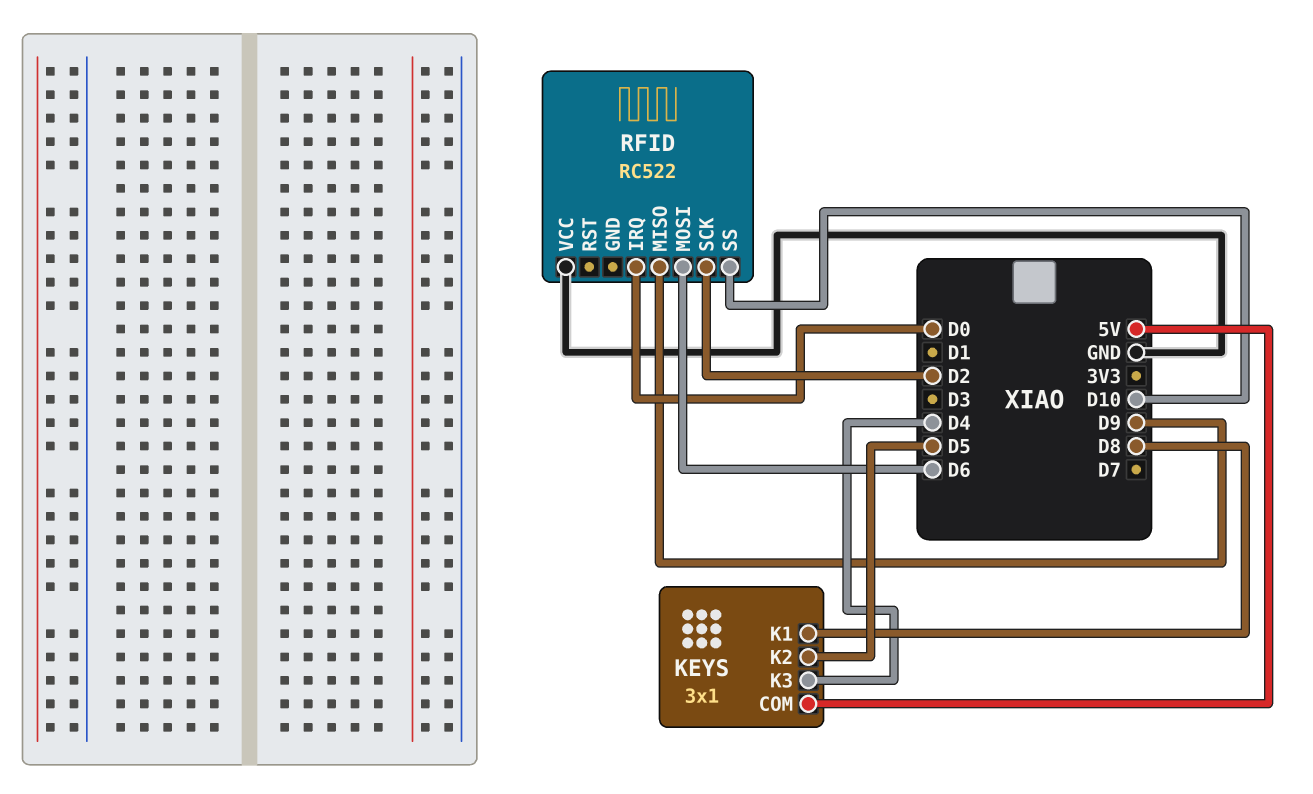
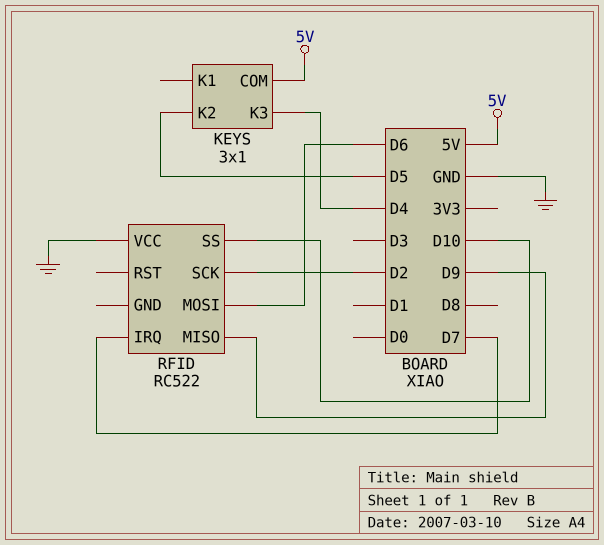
KEYS pin K1: D8 -> none
RFID pin IRQ: D0 -> D7

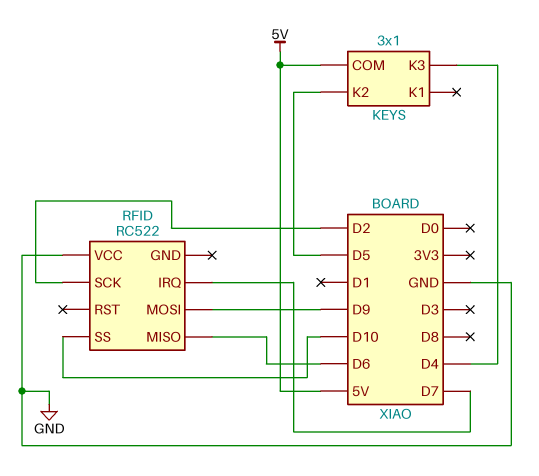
RFID pin MISO: D9 -> D6
RFID pin MOSI: D6 -> D9

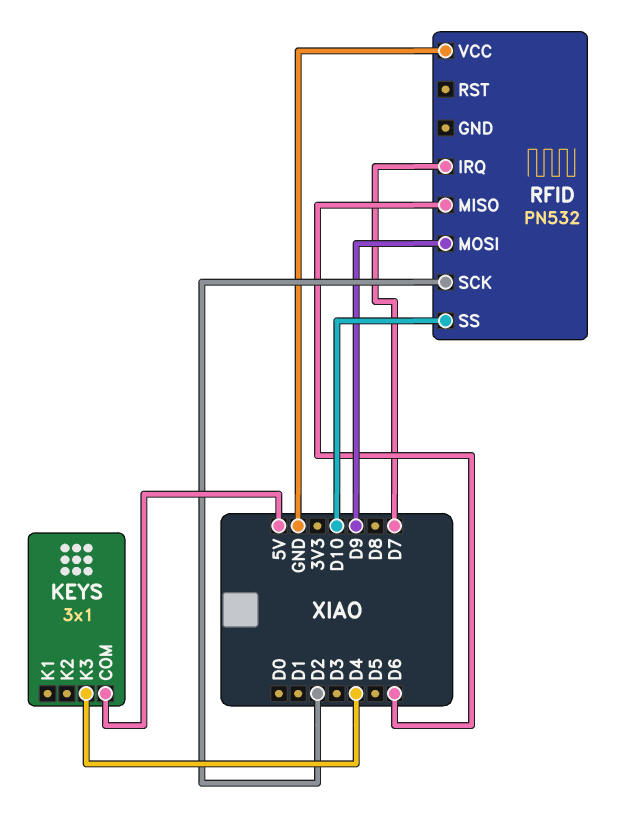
KEYS pin K2: D5 -> none
RFID: RC522 -> PN532

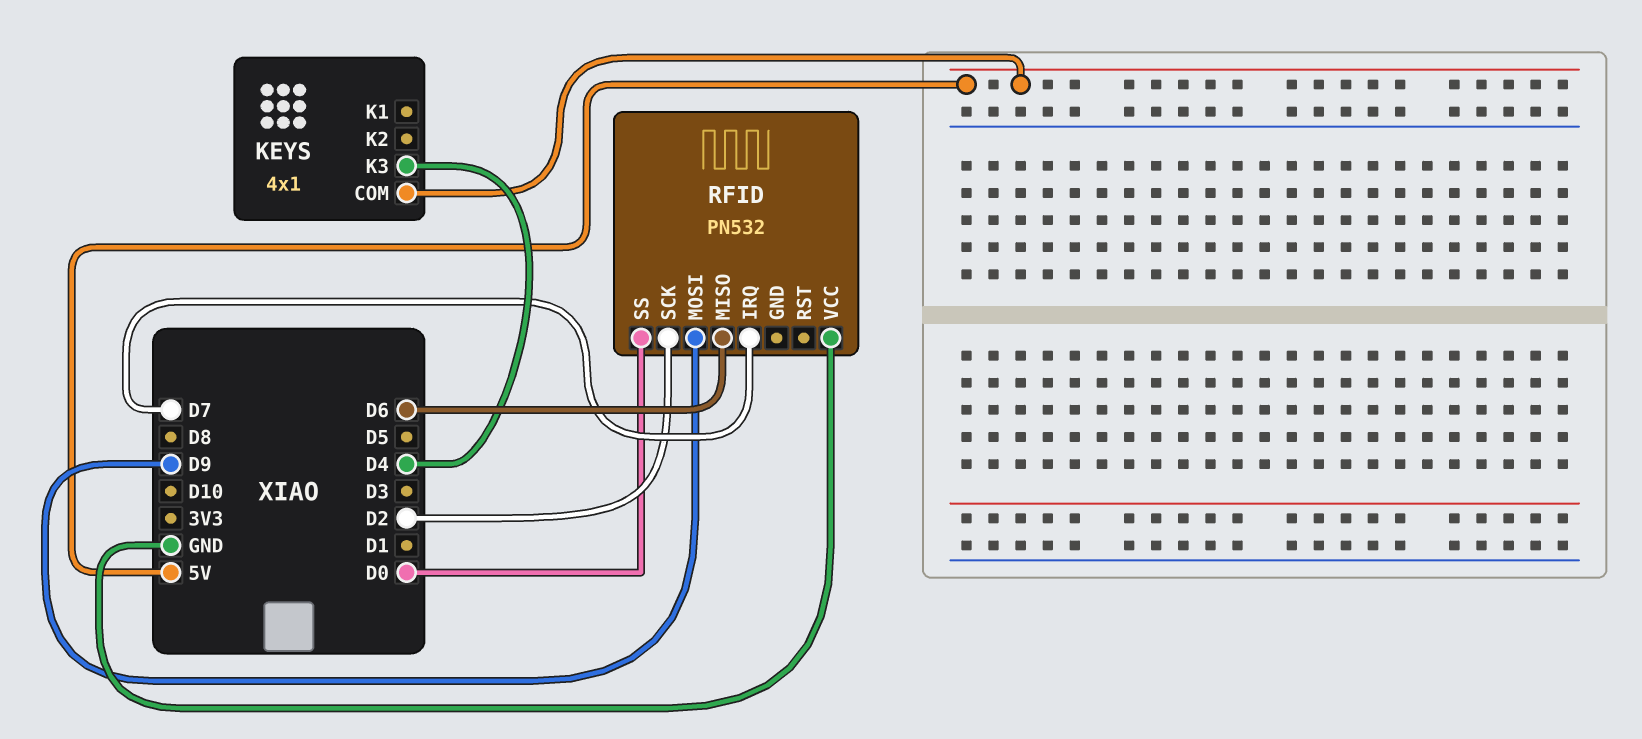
KEYS: 3x1 -> 4x1
RFID pin SS: D10 -> D0

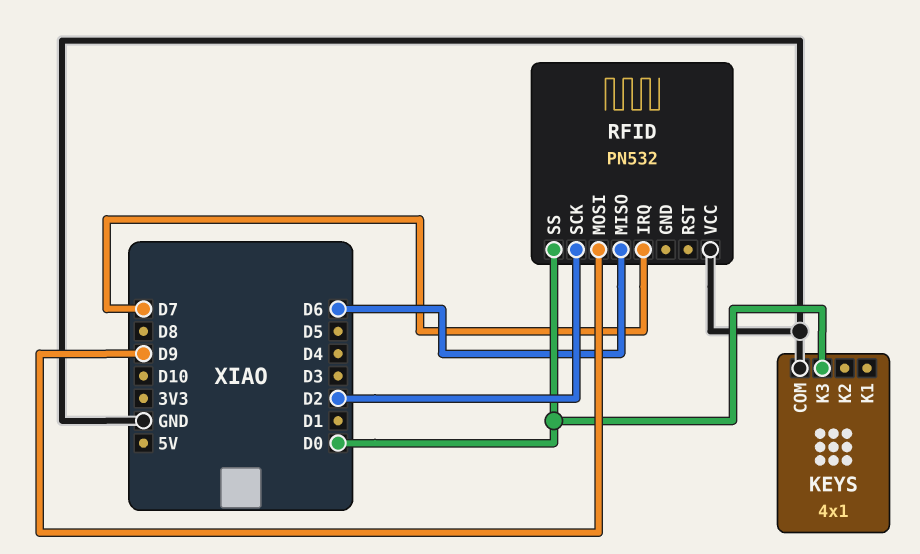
KEYS pin COM: 5V -> GND
KEYS pin K3: D4 -> D0

